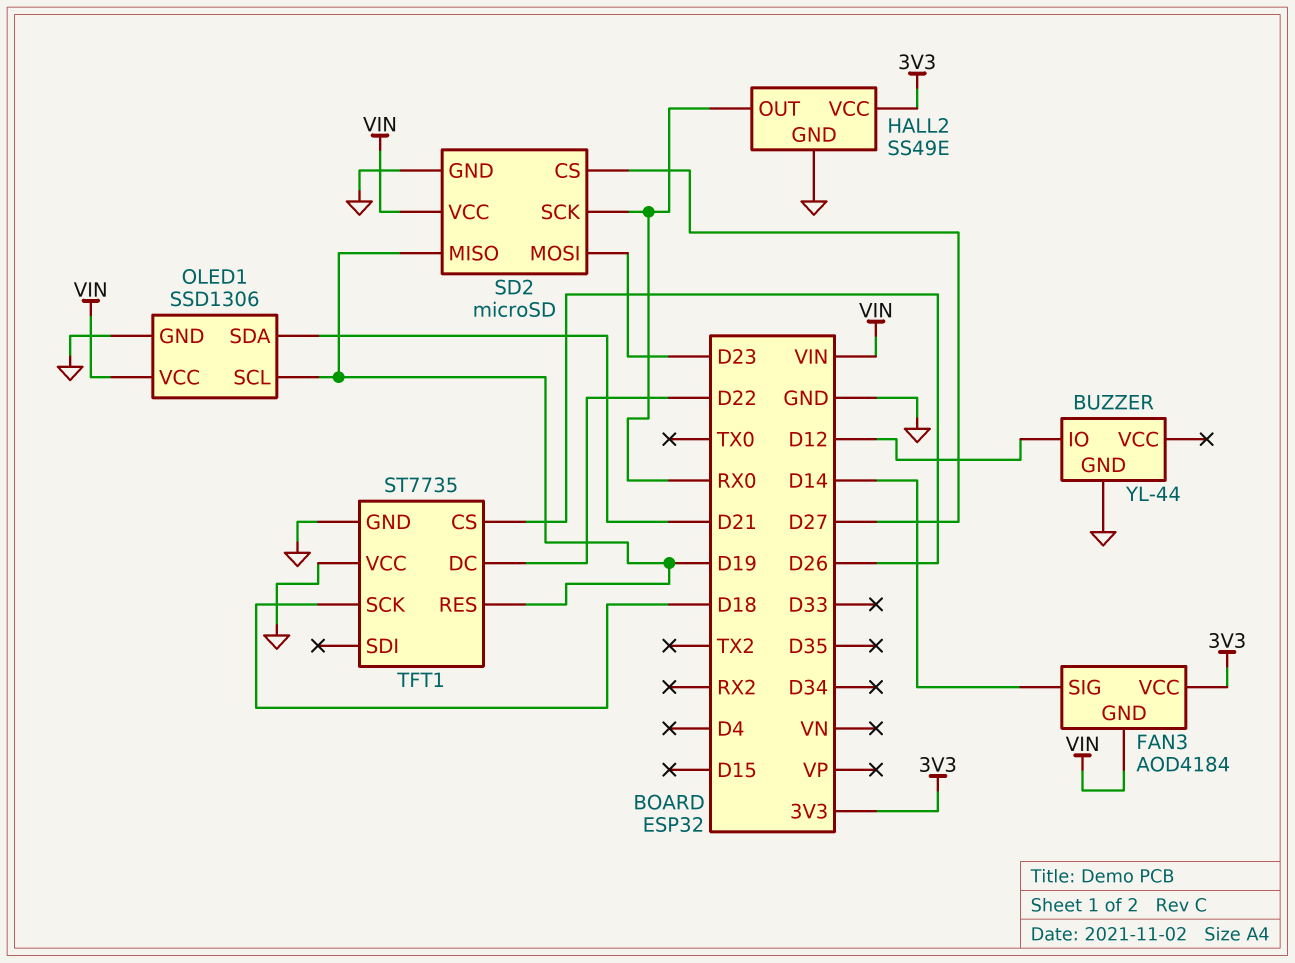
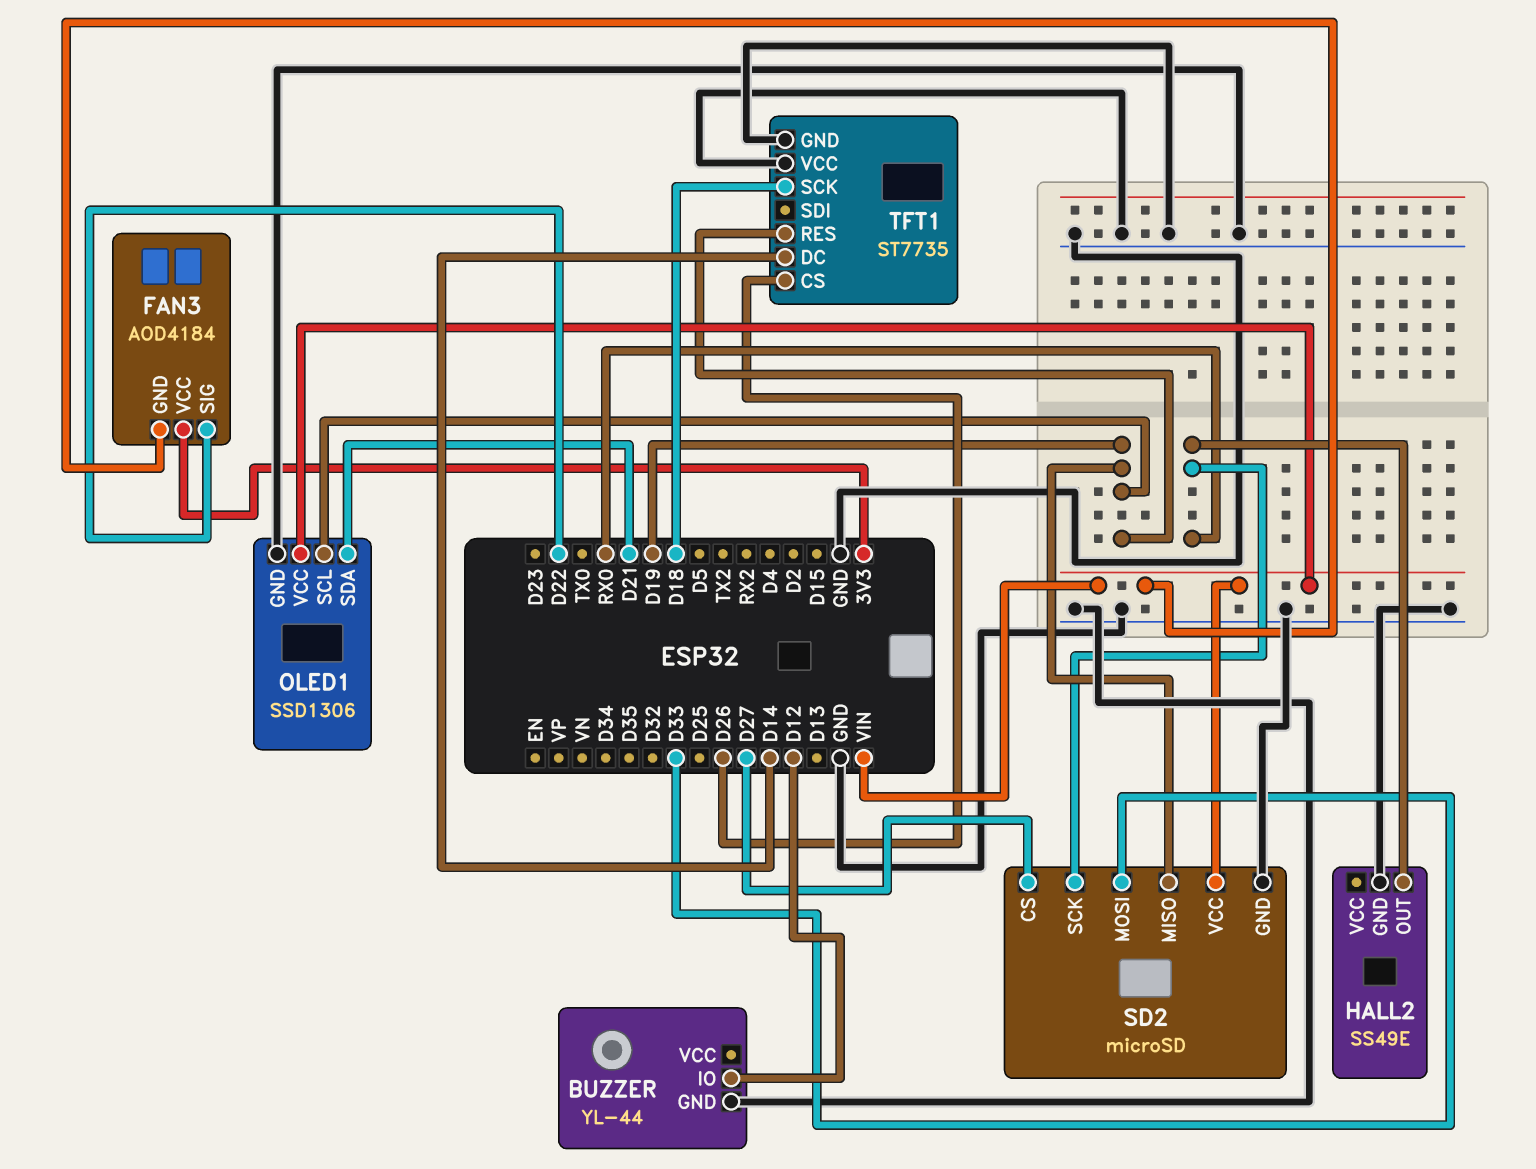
FAN3 pin SIG: D14 -> D22
HALL2 pin VCC: 3V3 -> none
SD2 pin MOSI: D23 -> D33
TFT1 pin DC: D22 -> D14

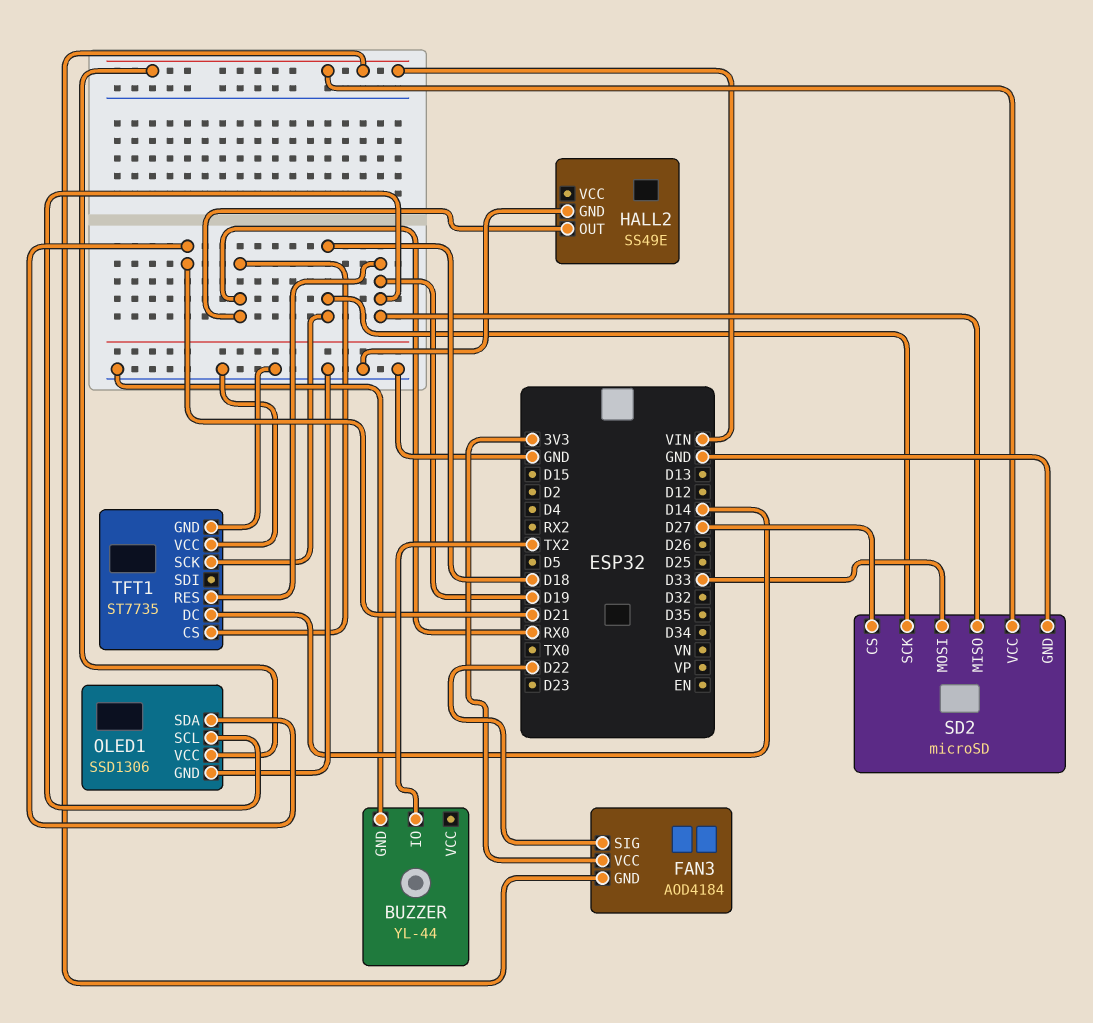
BUZZER pin IO: D12 -> TX2
SD2 pin SCK: RX0 -> D18
TFT1 pin CS: D26 -> RX0

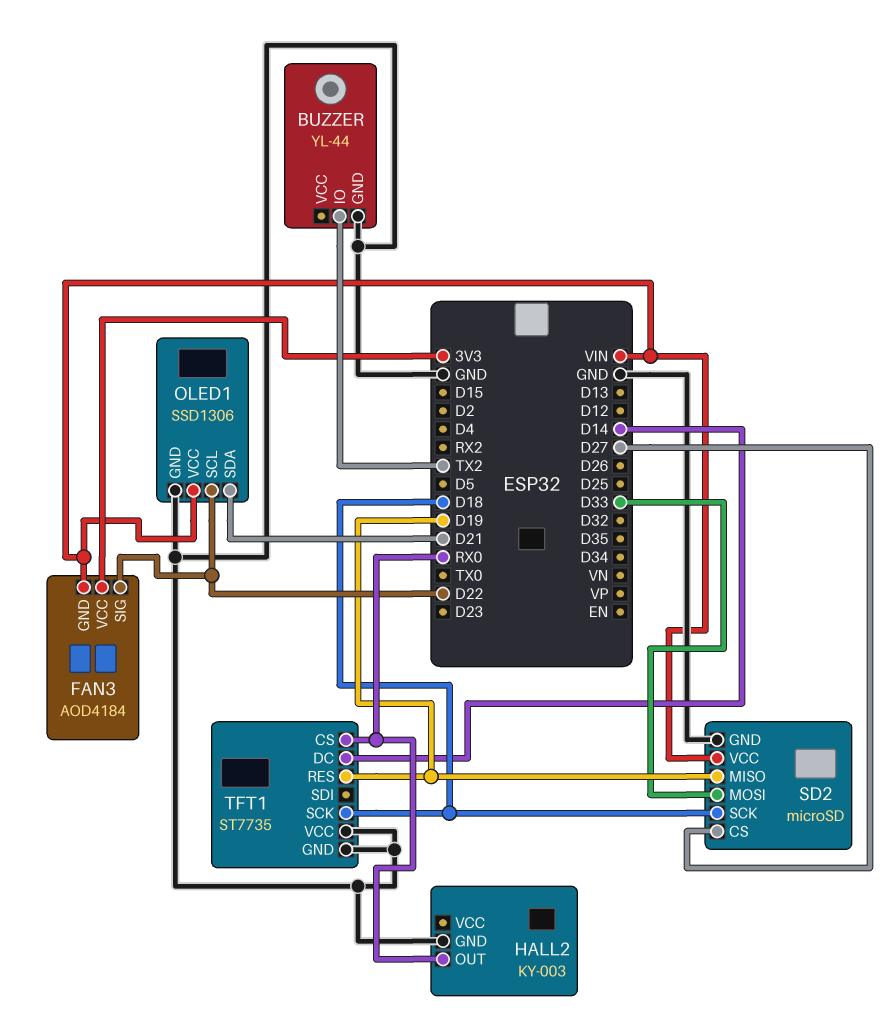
HALL2: SS49E -> KY-003
OLED1 pin SCL: D19 -> D22

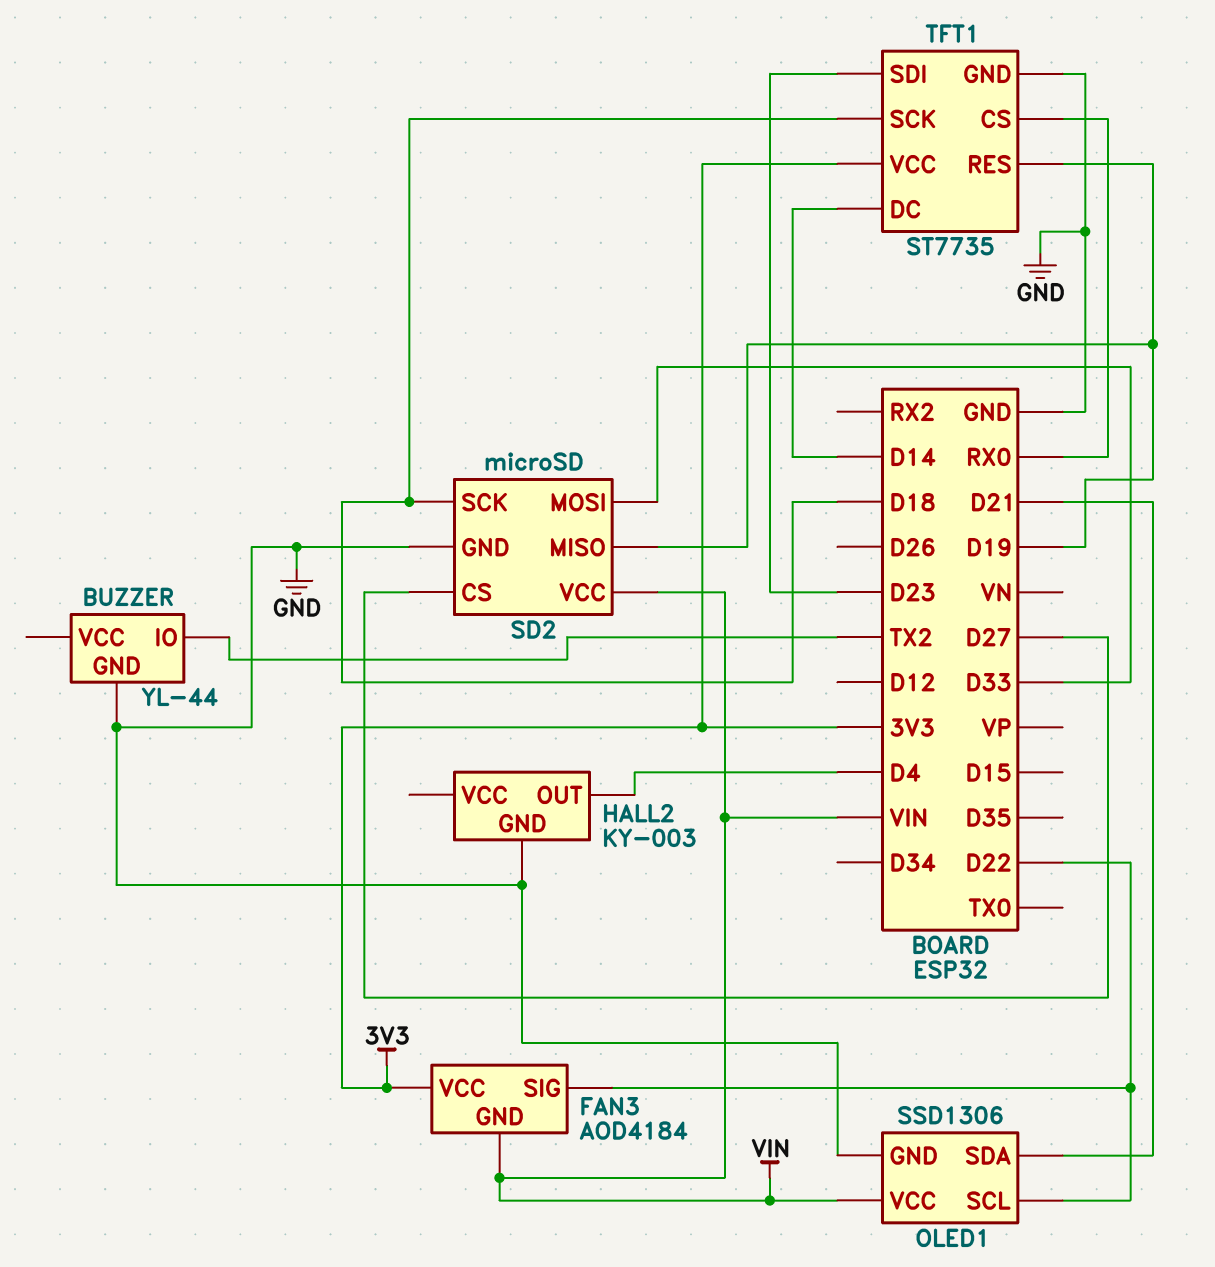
HALL2 pin OUT: RX0 -> D4
TFT1 pin SDI: none -> D23
TFT1 pin VCC: GND -> 3V3

